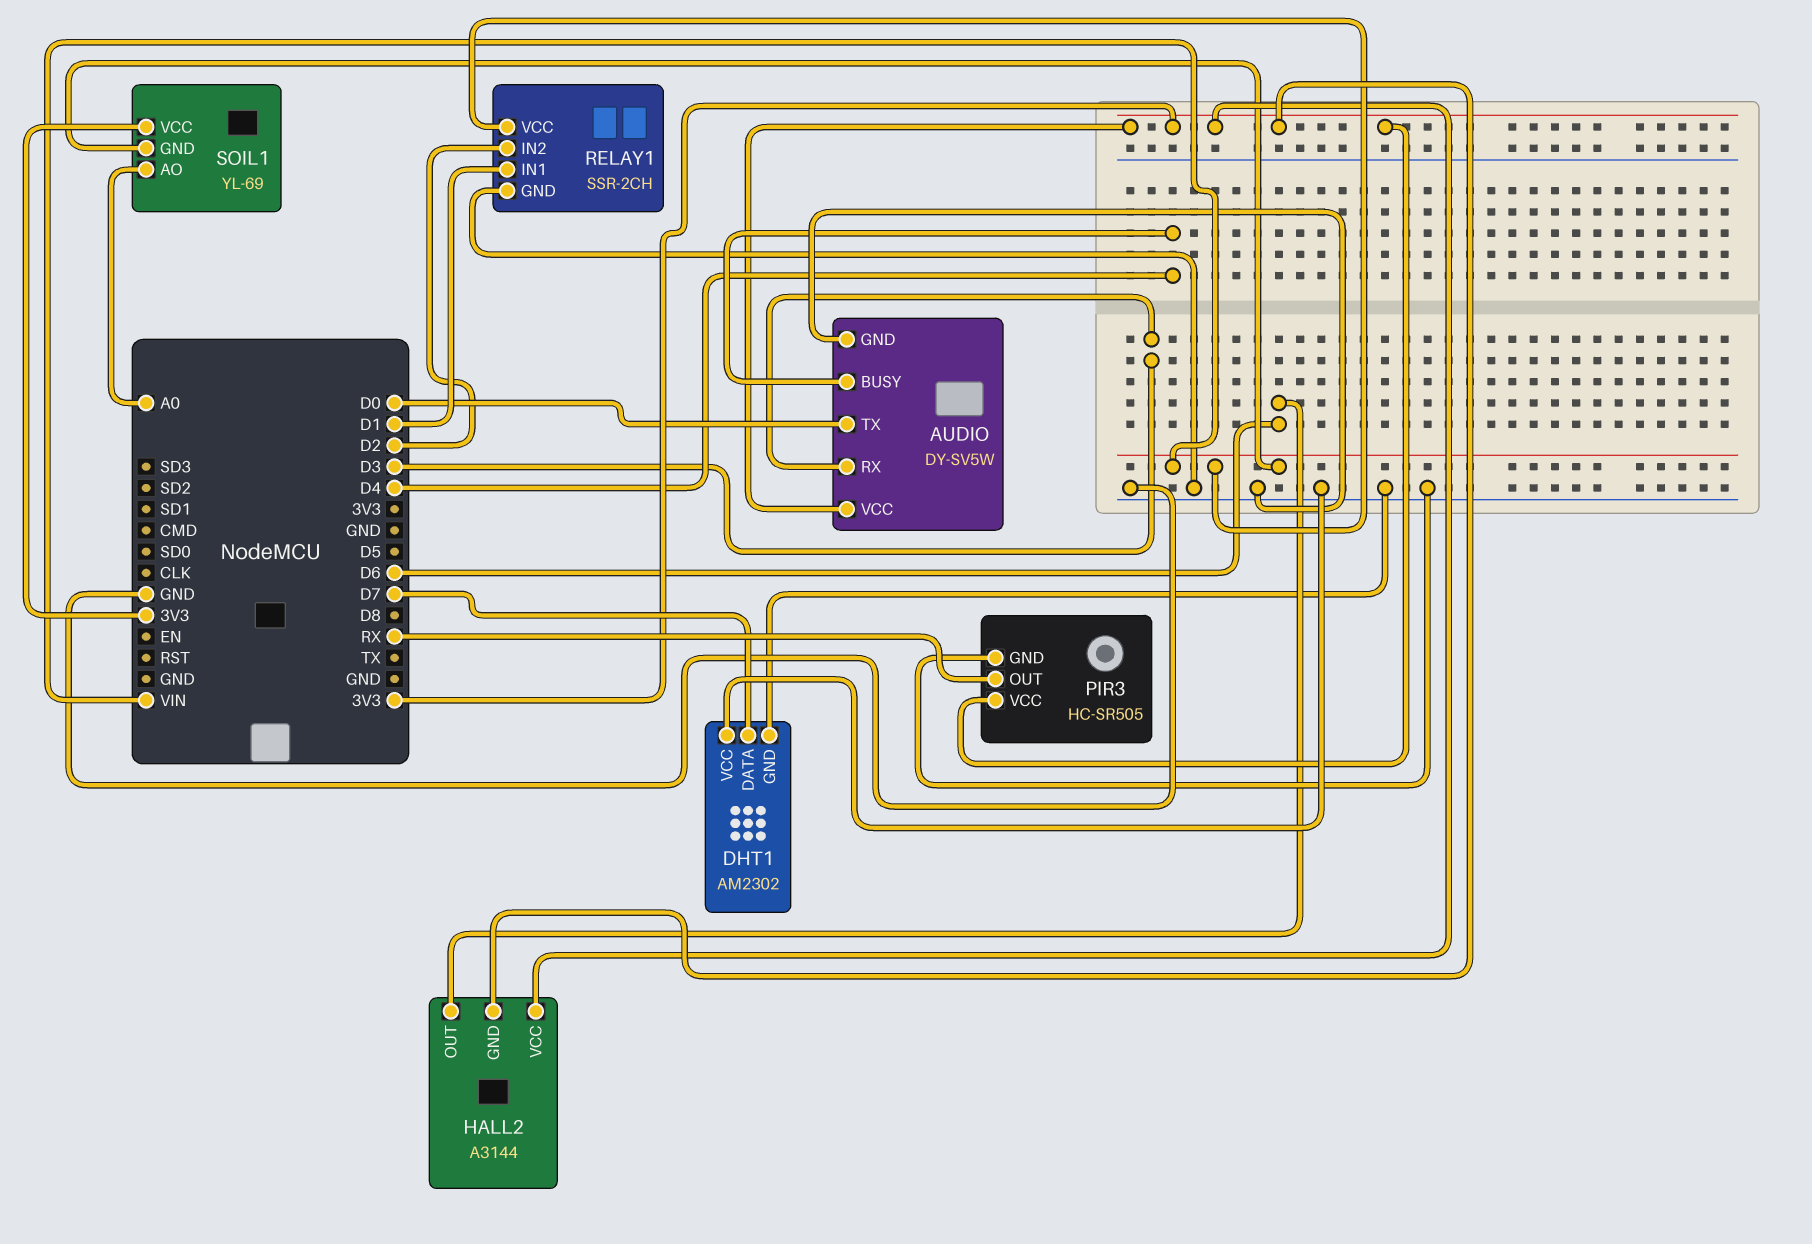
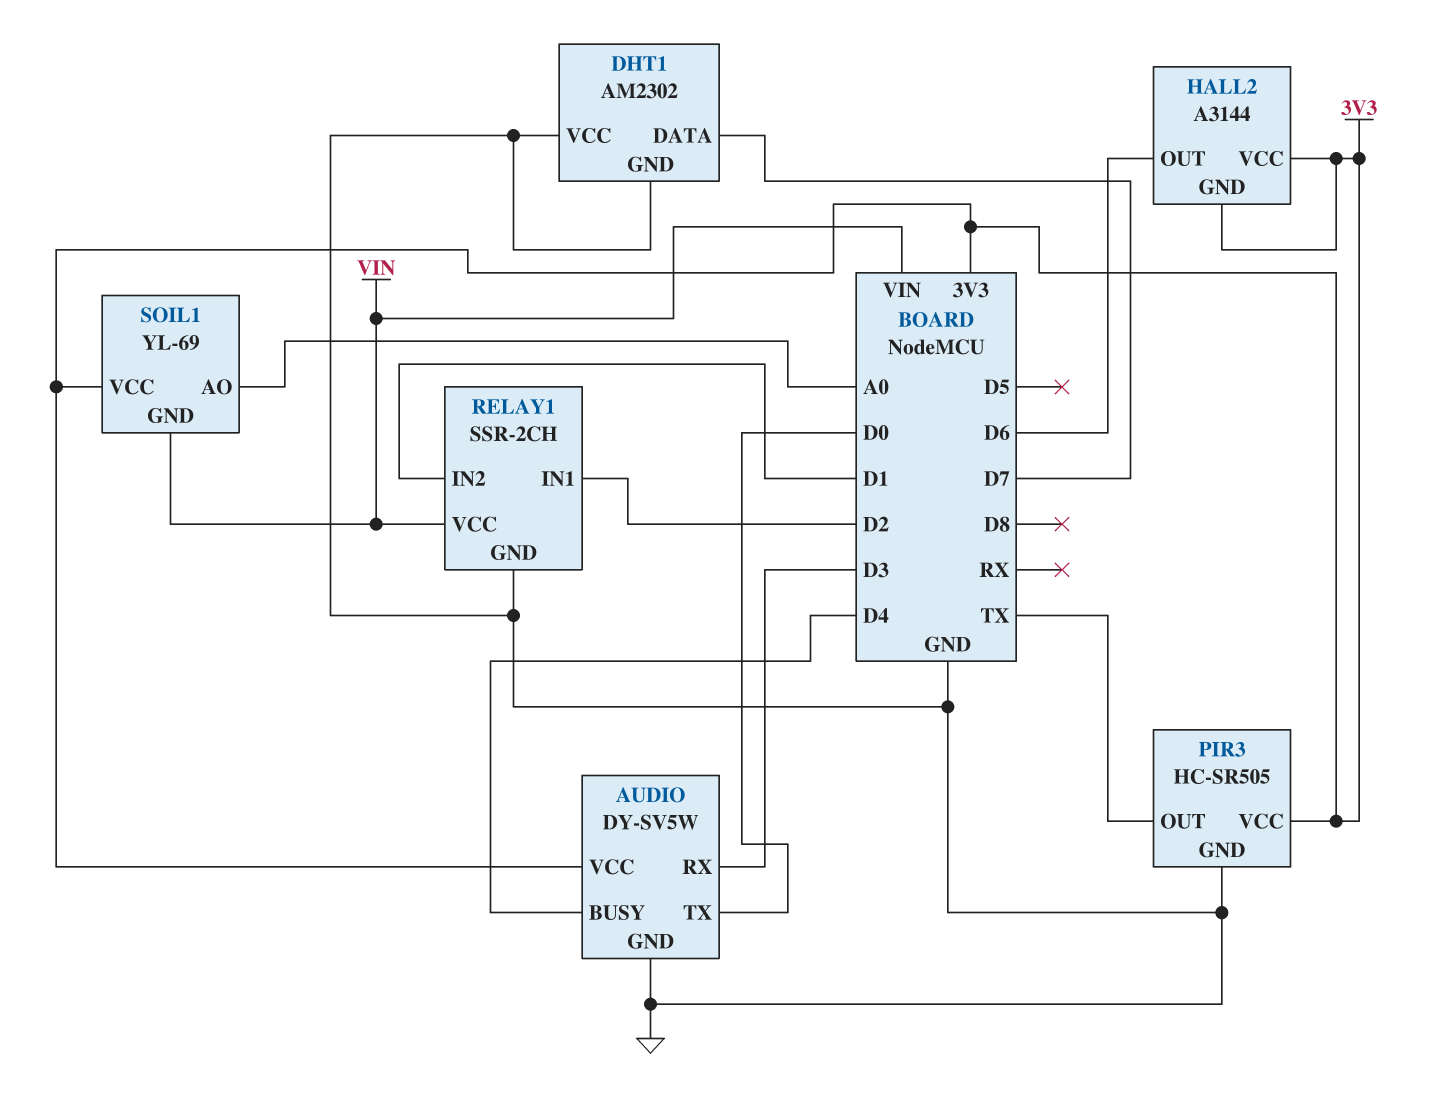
PIR3 pin OUT: RX -> TX
RELAY1 pin IN1: D1 -> D2
RELAY1 pin IN2: D2 -> D1

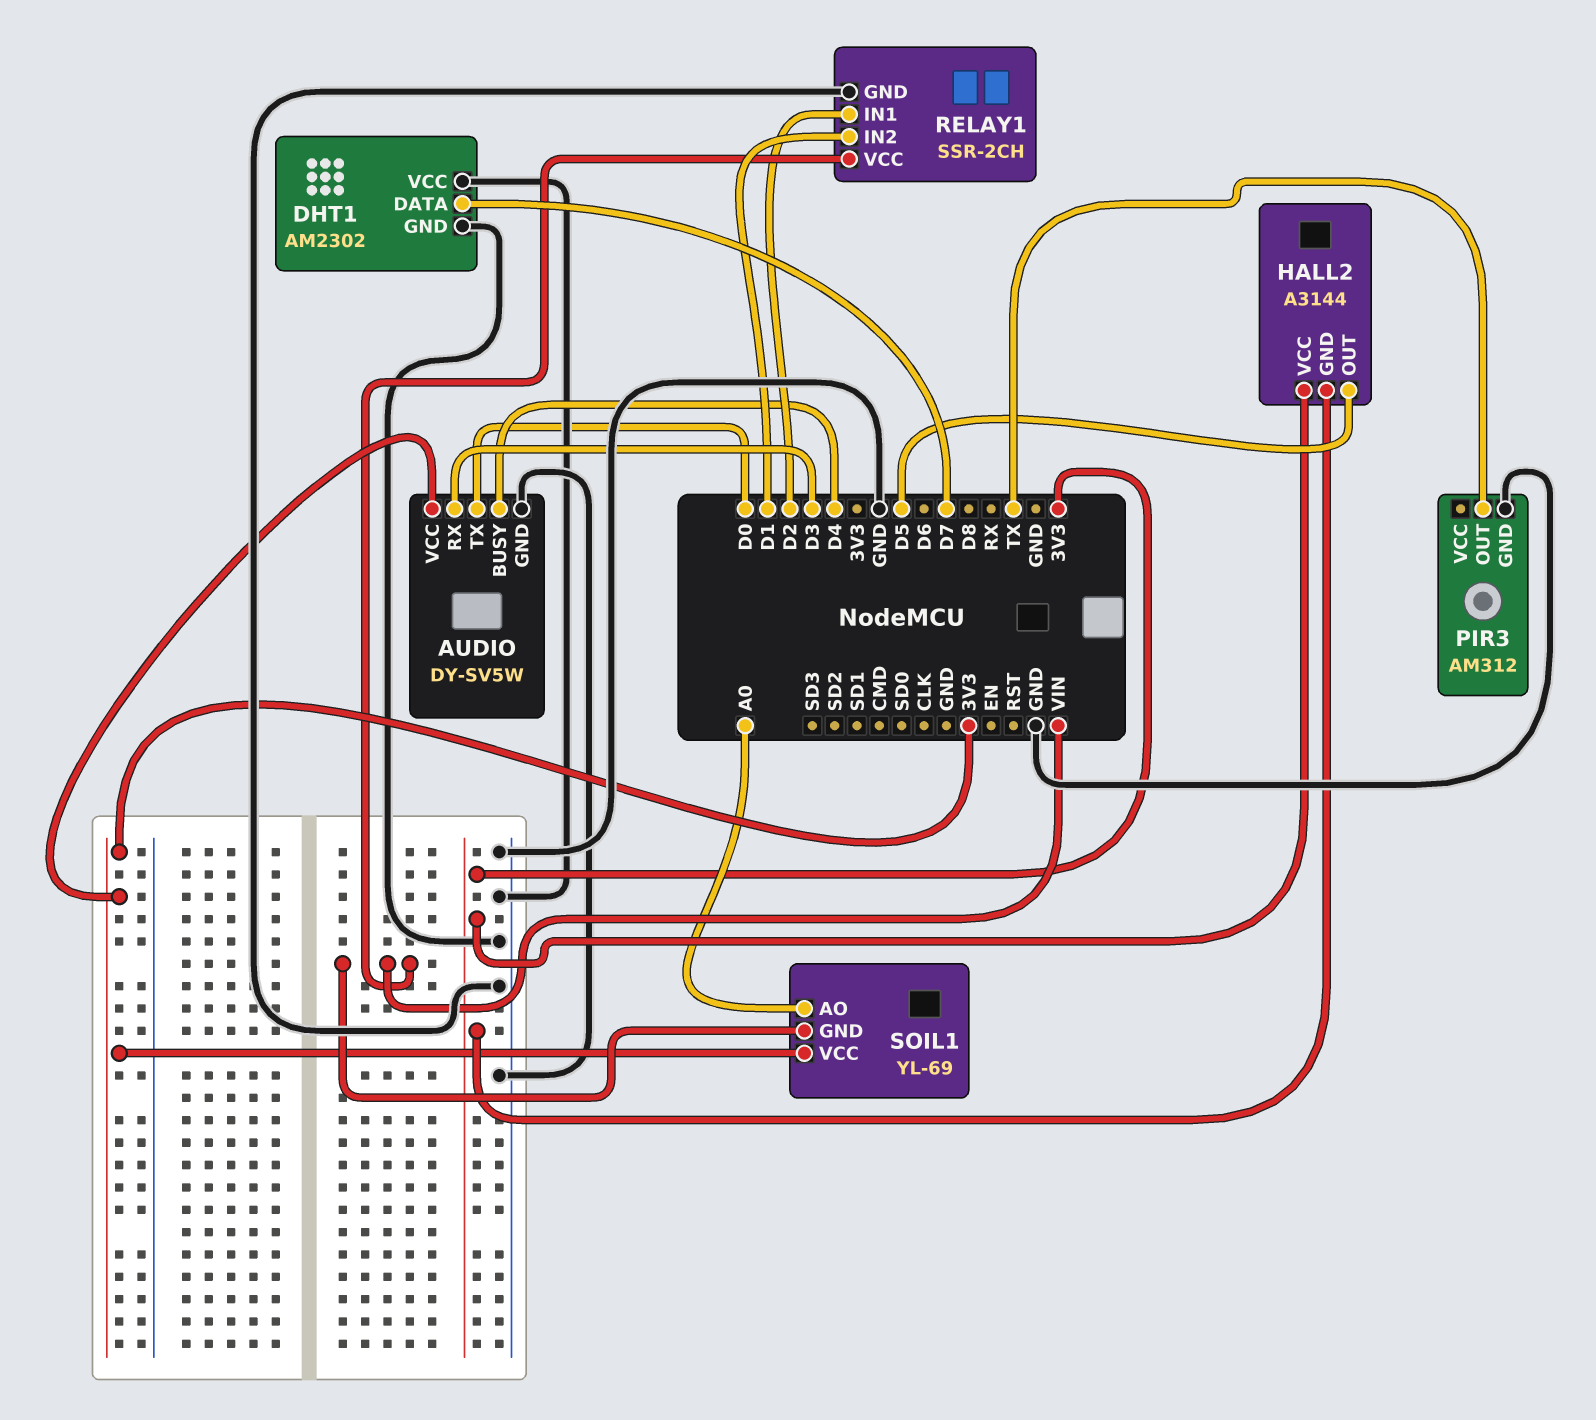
HALL2 pin OUT: D6 -> D5
PIR3: HC-SR505 -> AM312
PIR3 pin VCC: 3V3 -> none

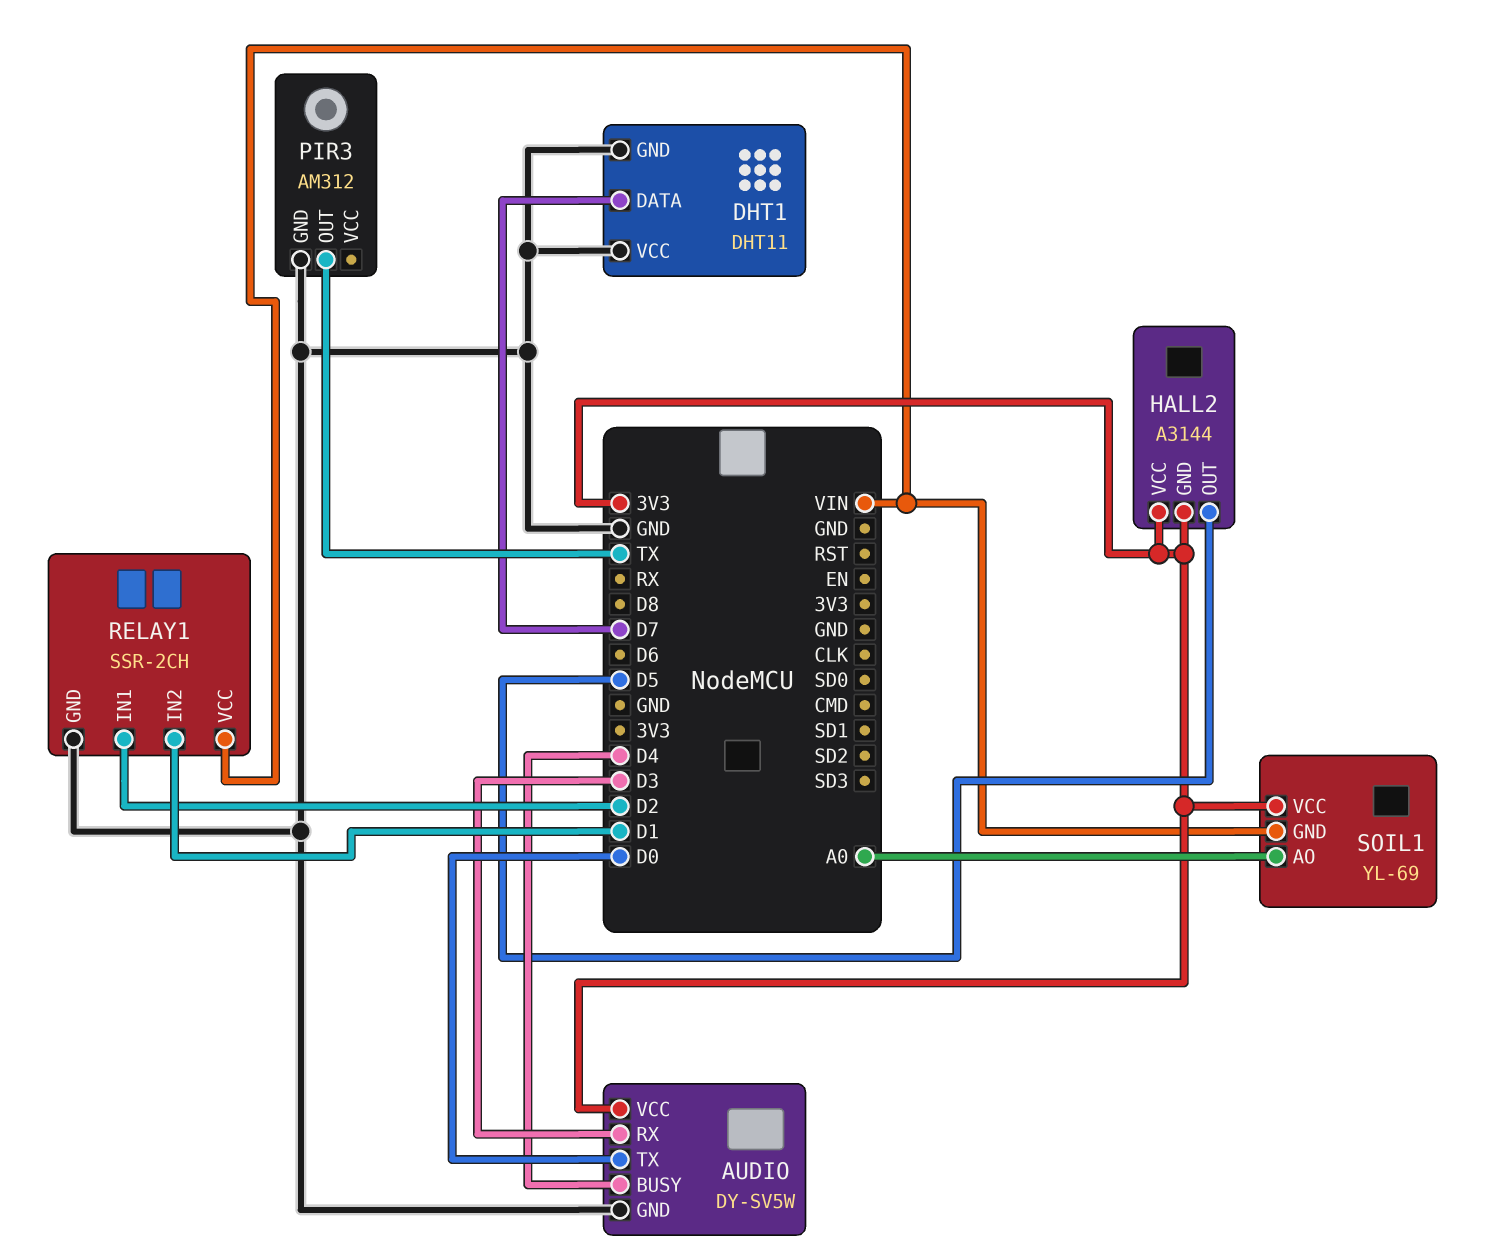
DHT1: AM2302 -> DHT11

